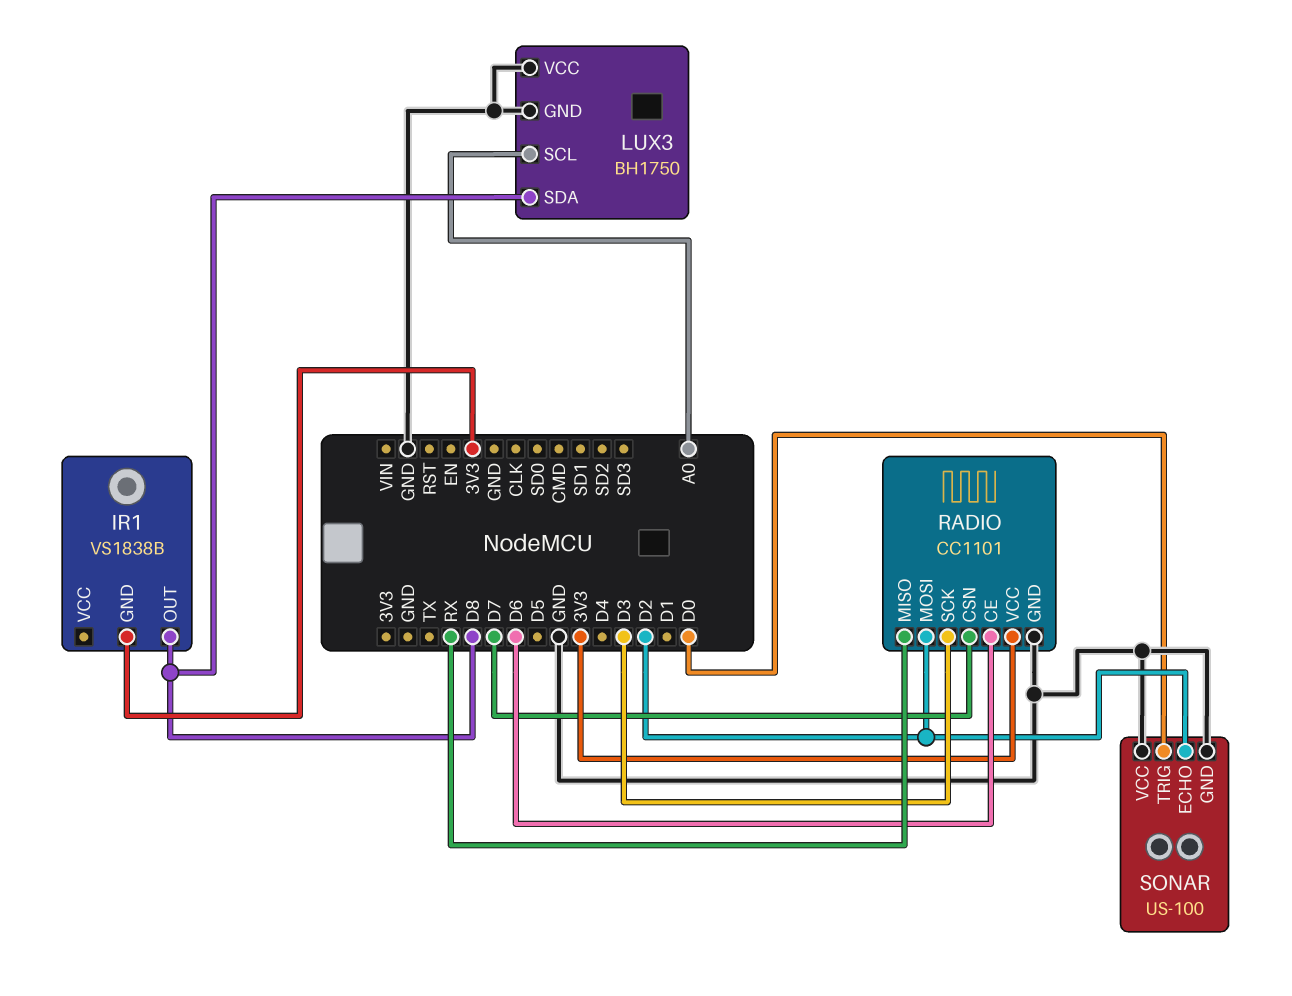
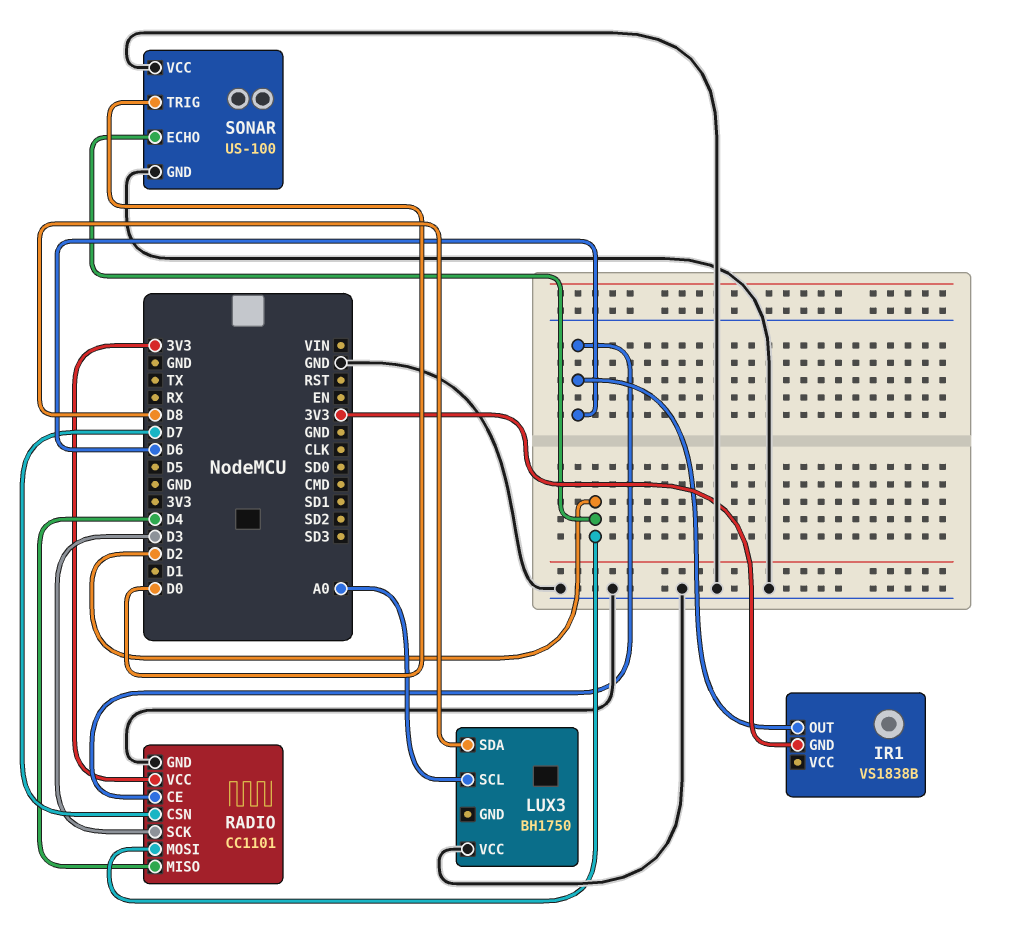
IR1 pin OUT: D8 -> D6
LUX3 pin GND: GND -> none
RADIO pin MISO: RX -> D4

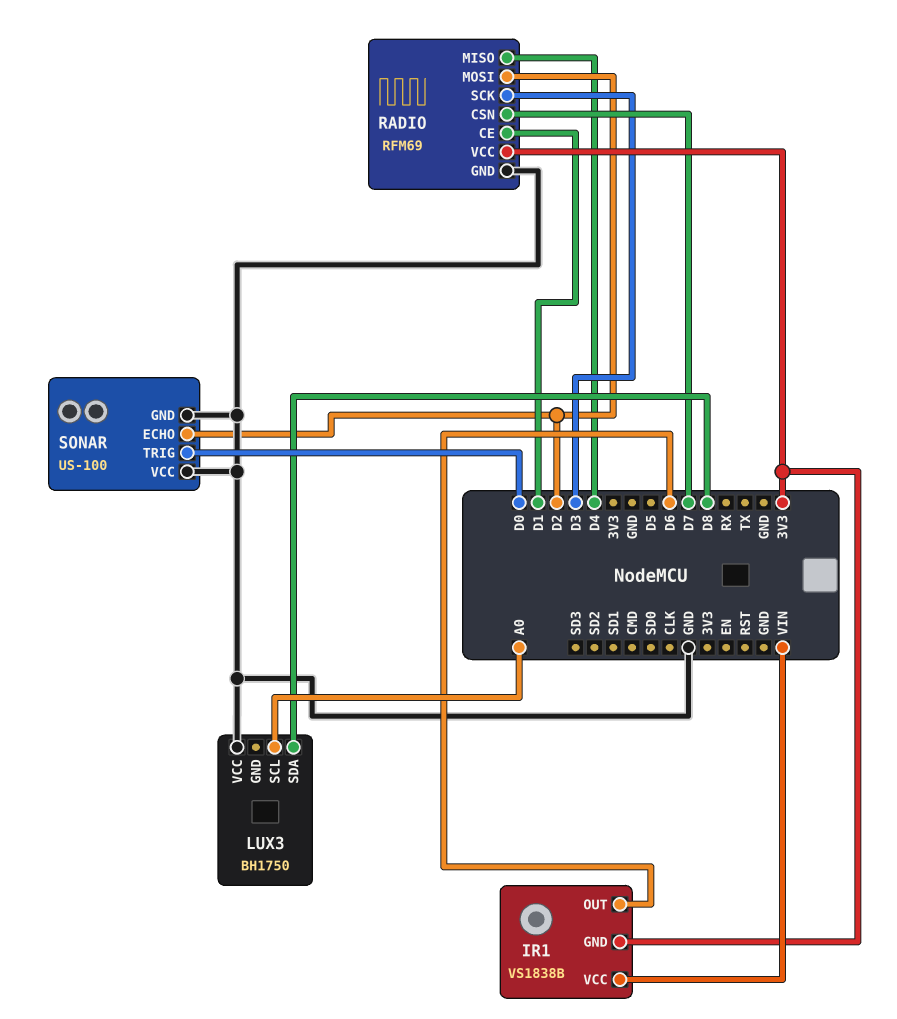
IR1 pin VCC: none -> VIN
RADIO: CC1101 -> RFM69
RADIO pin CE: D6 -> D1

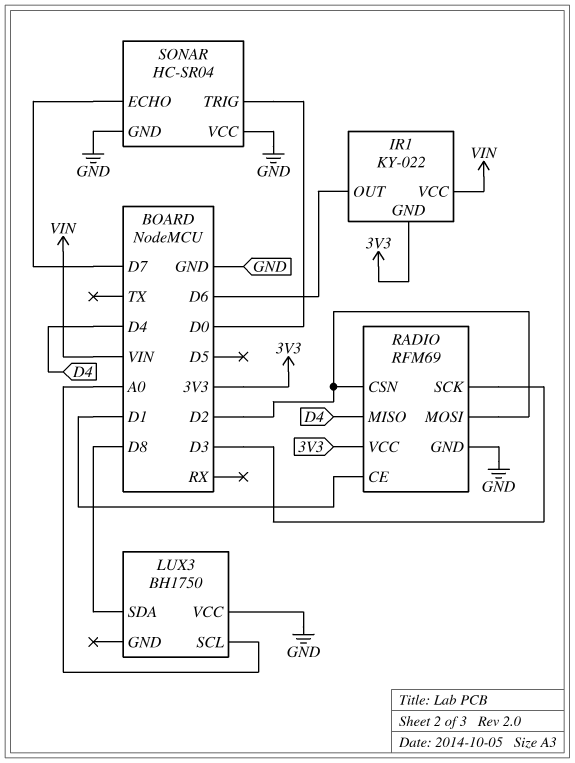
IR1: VS1838B -> KY-022
RADIO pin CSN: D7 -> D2
SONAR: US-100 -> HC-SR04
SONAR pin ECHO: D2 -> D7

